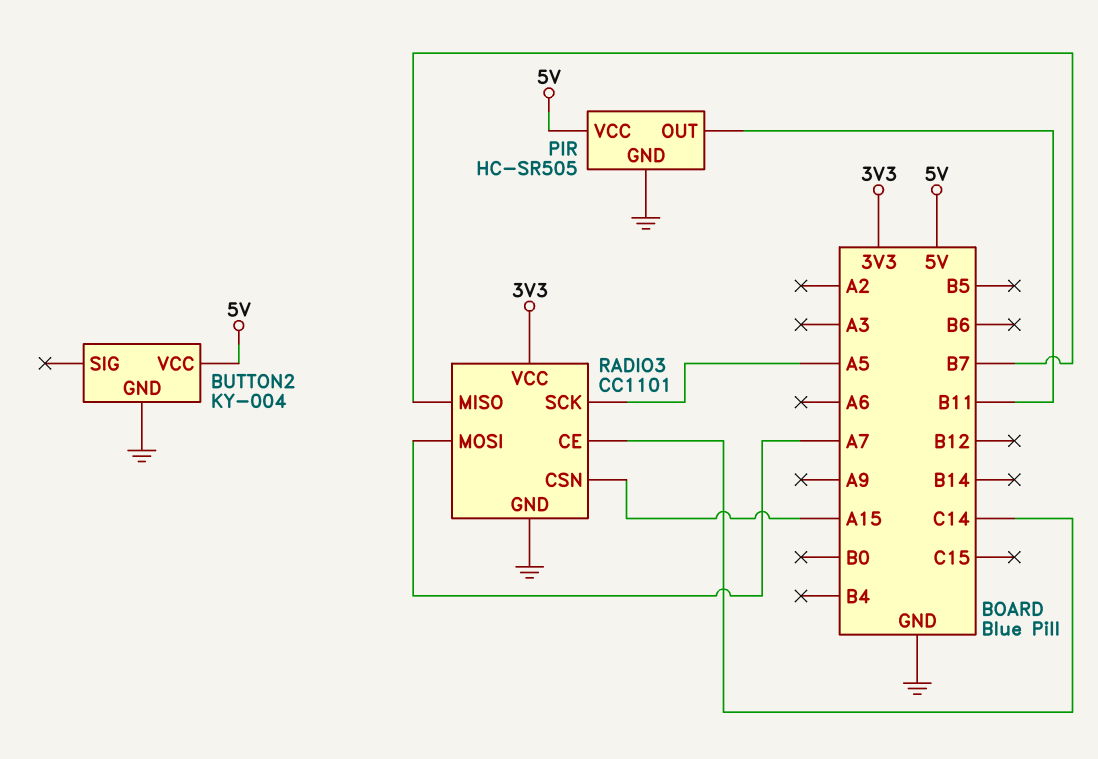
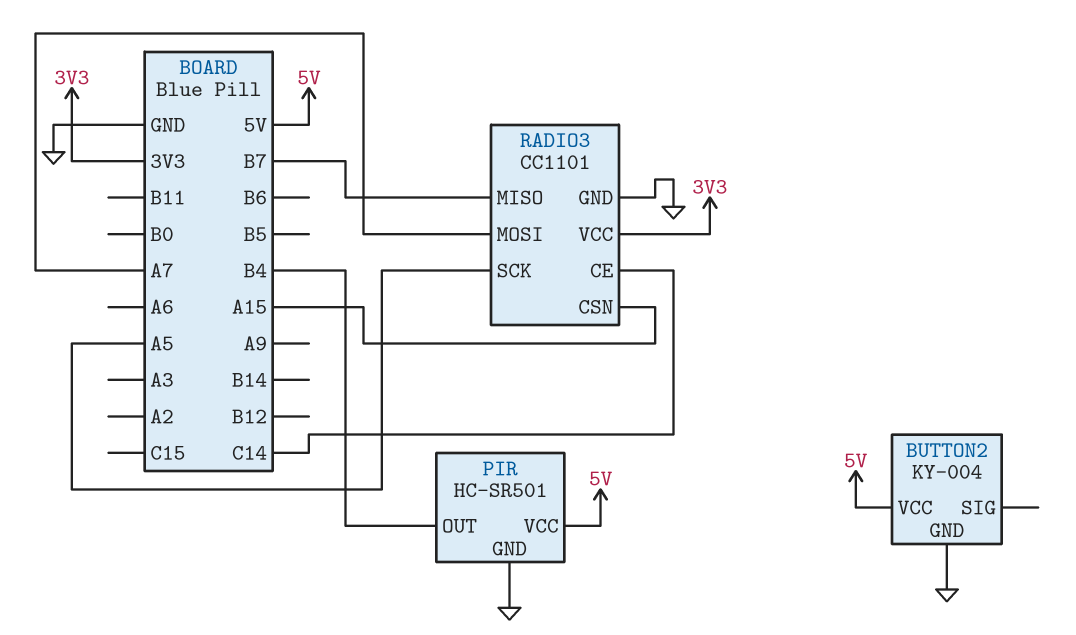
PIR: HC-SR505 -> HC-SR501
PIR pin OUT: B11 -> B4

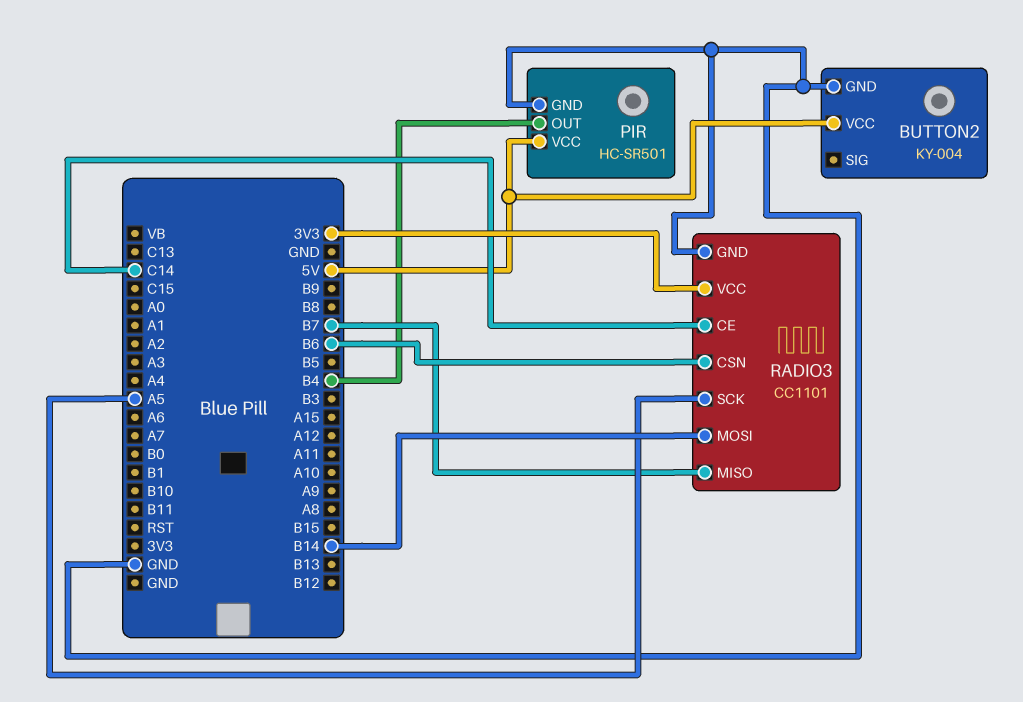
RADIO3 pin CSN: A15 -> B6
RADIO3 pin MOSI: A7 -> B14

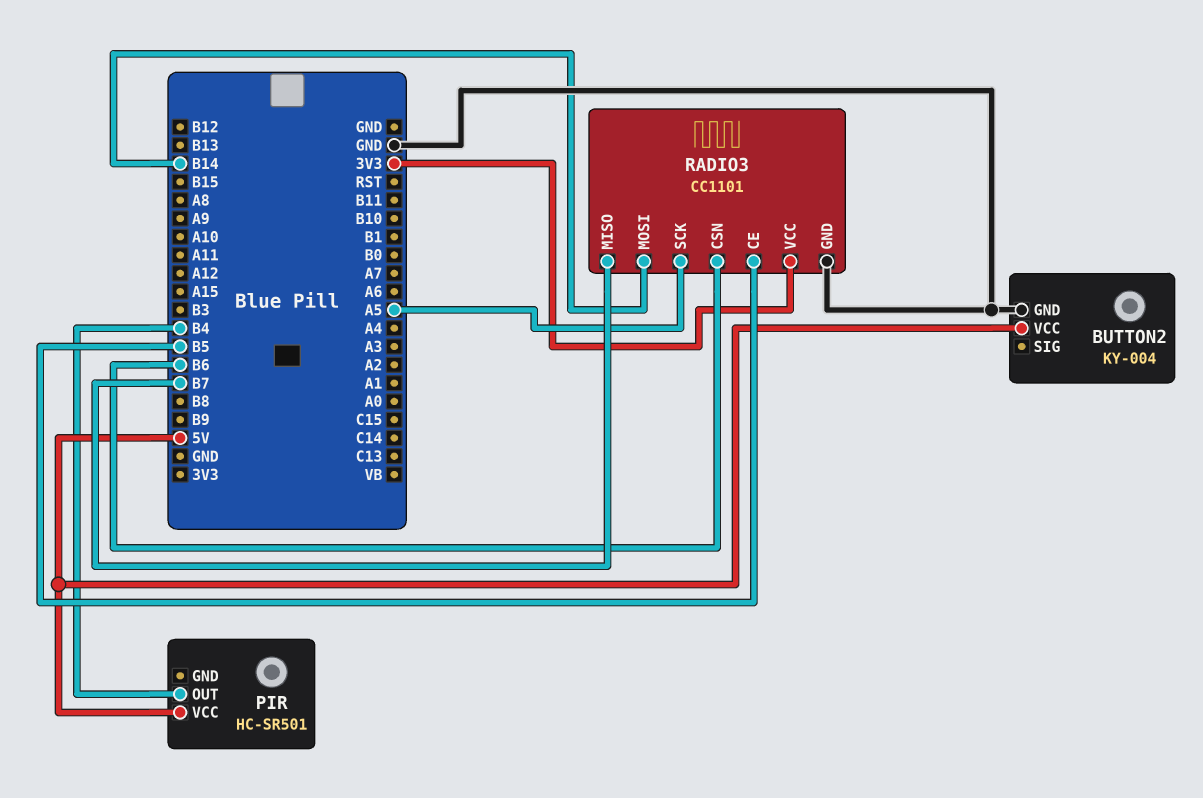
PIR pin GND: GND -> none
RADIO3 pin CE: C14 -> B5

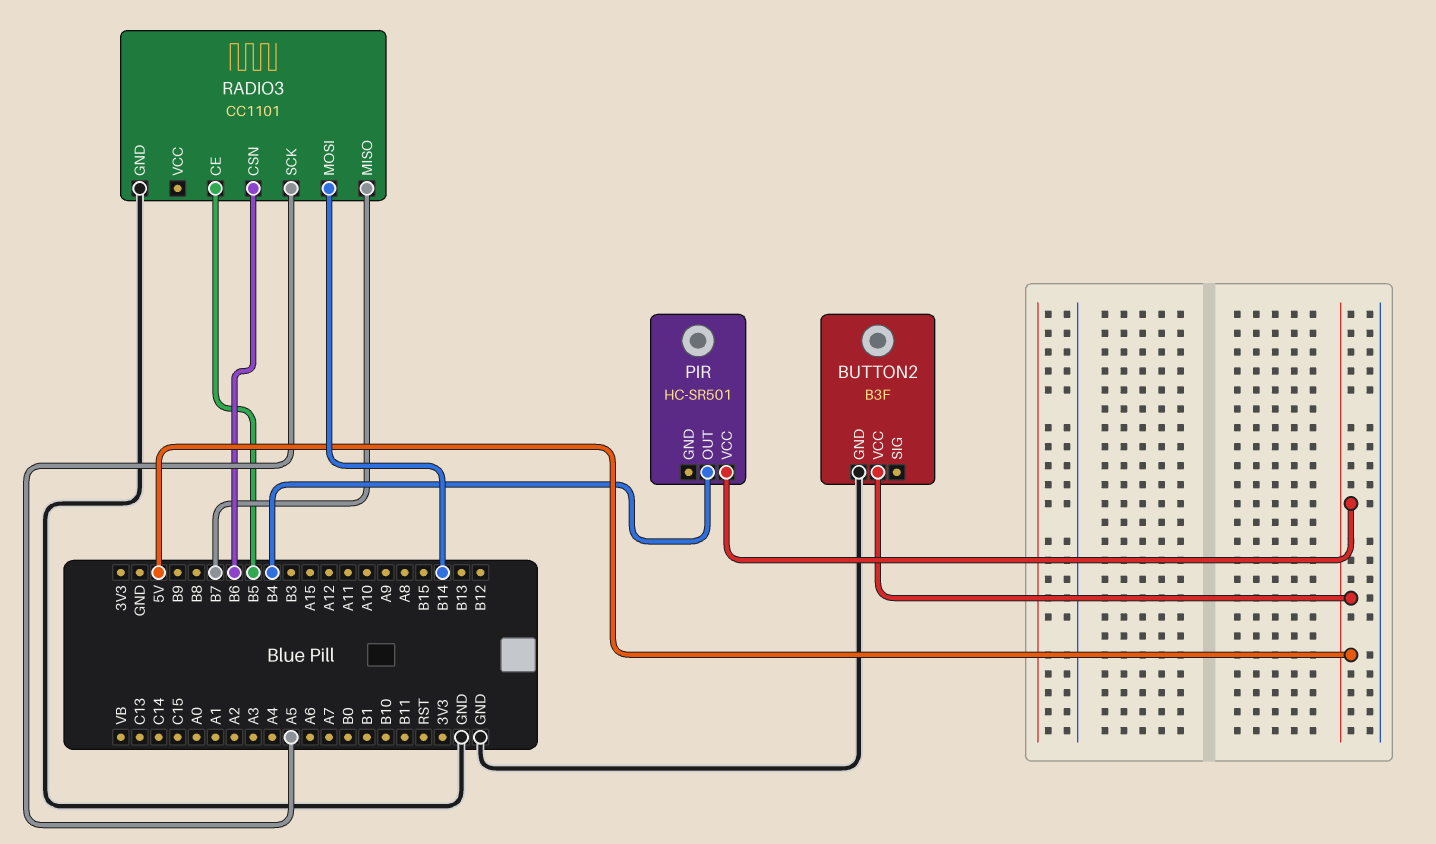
BUTTON2: KY-004 -> B3F
RADIO3 pin VCC: 3V3 -> none

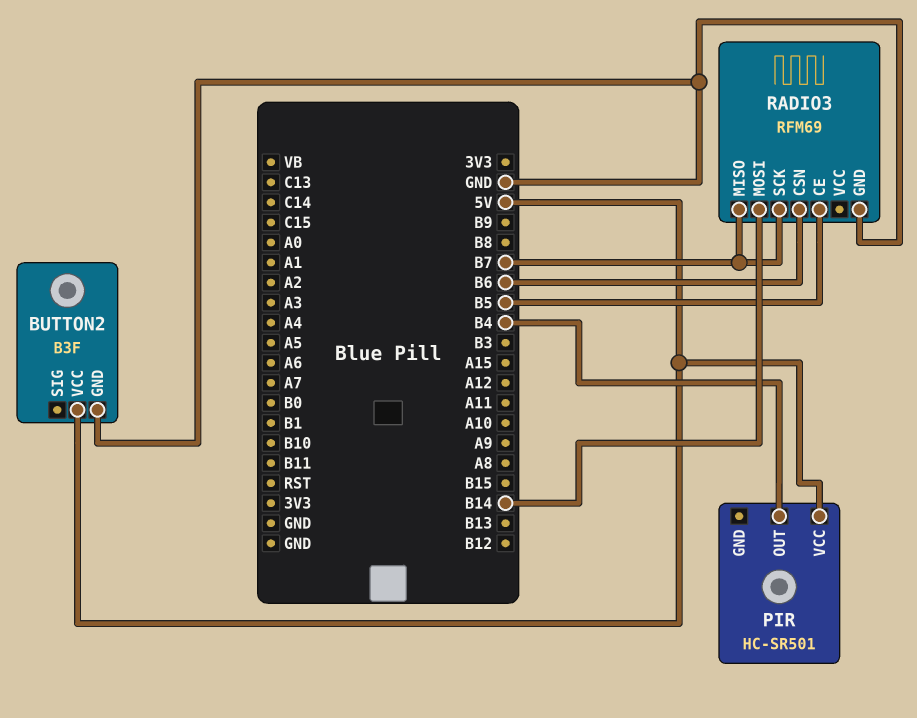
RADIO3: CC1101 -> RFM69
RADIO3 pin SCK: A5 -> B7

